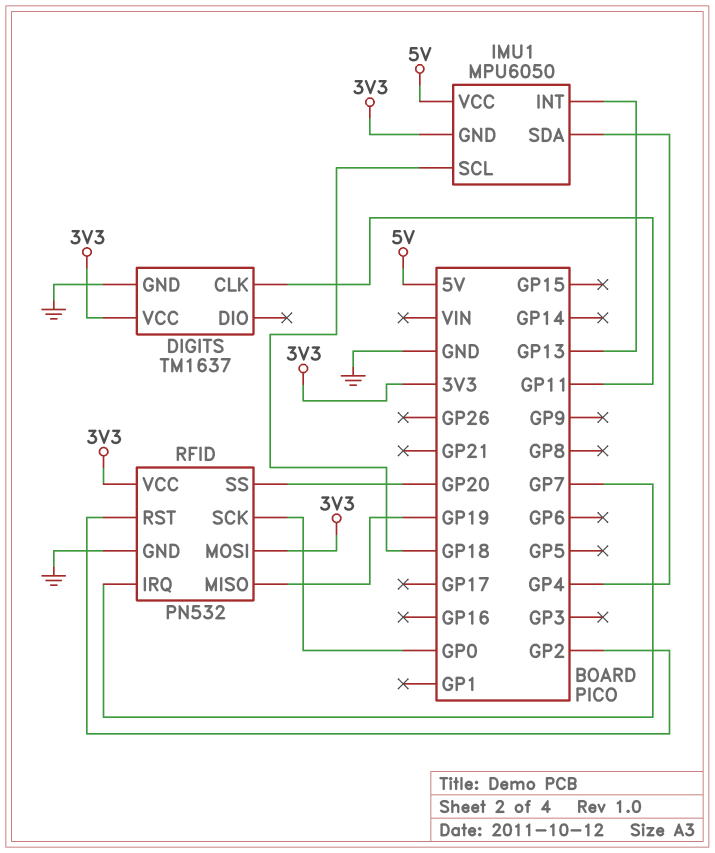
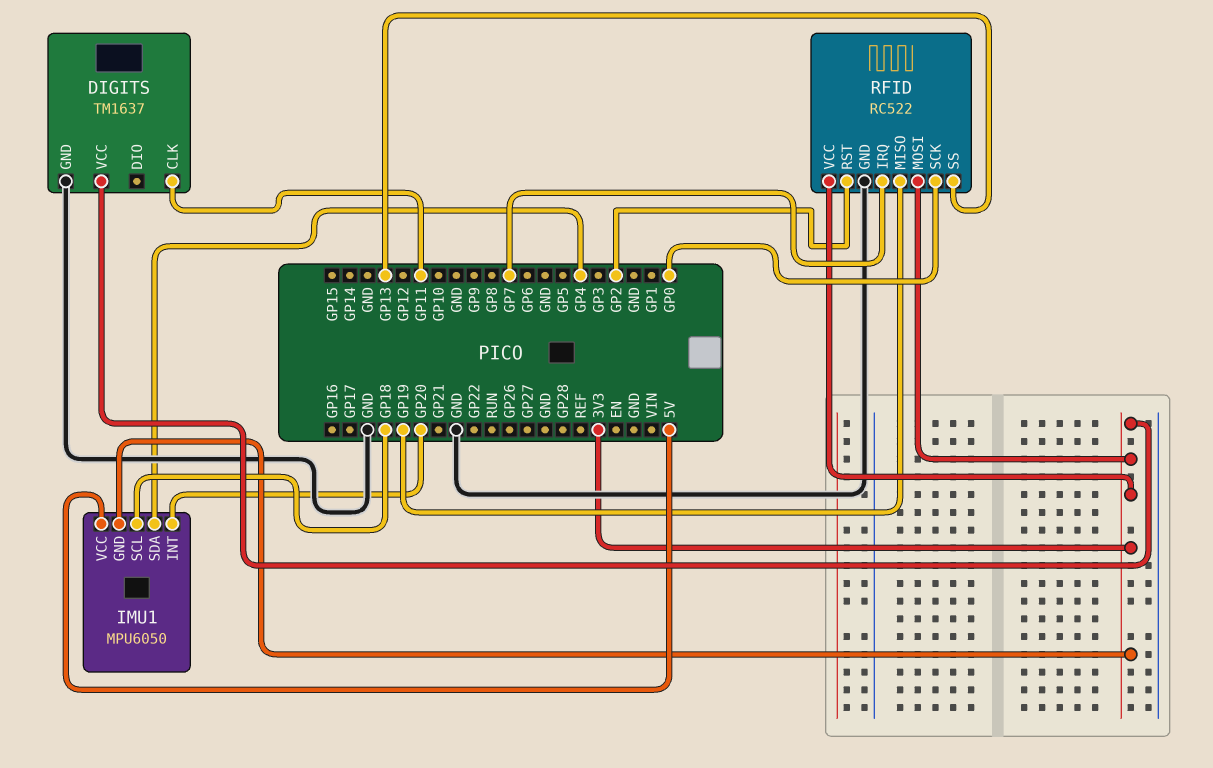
IMU1 pin INT: GP13 -> GP20
RFID: PN532 -> RC522
RFID pin SS: GP20 -> GP13

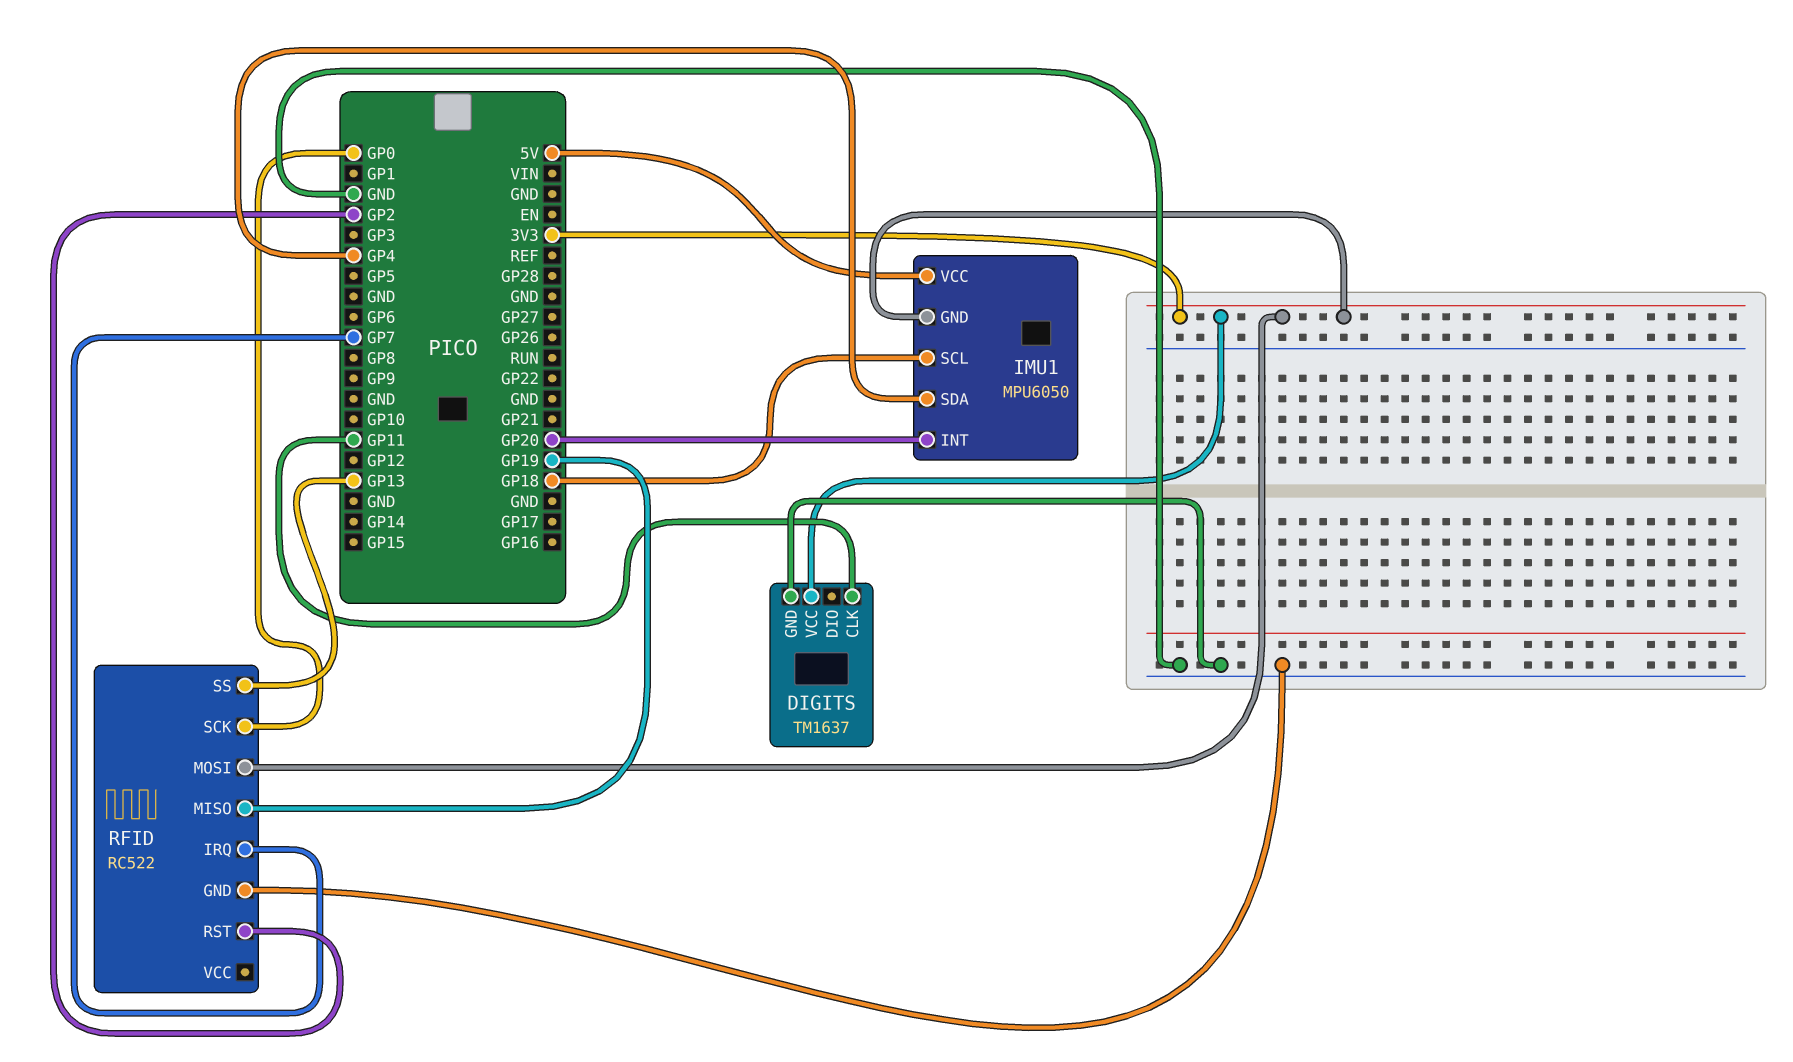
RFID pin VCC: 3V3 -> none

